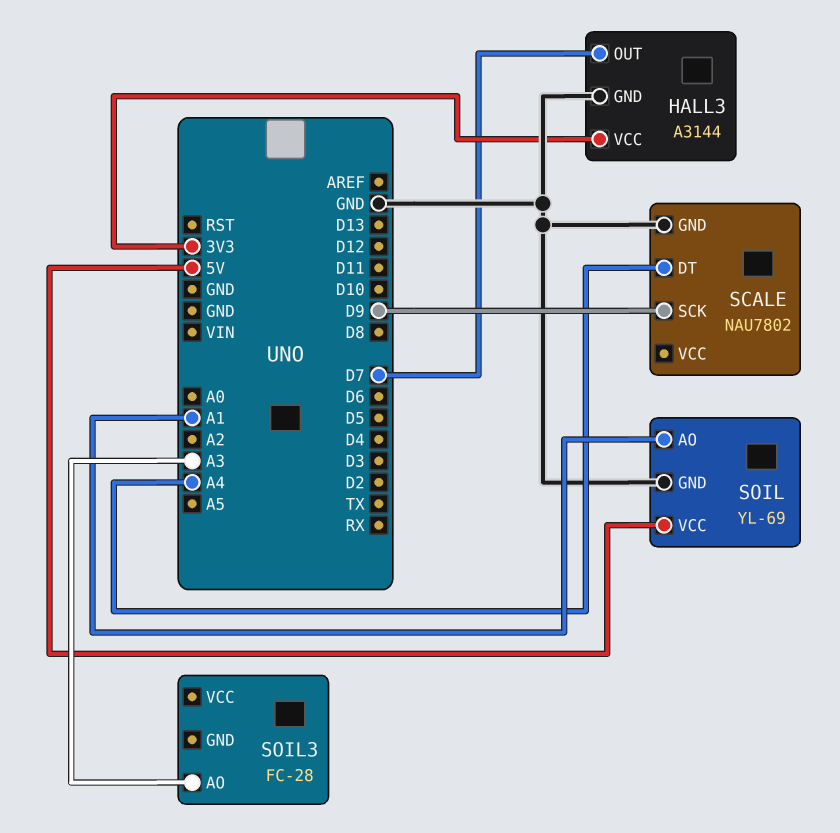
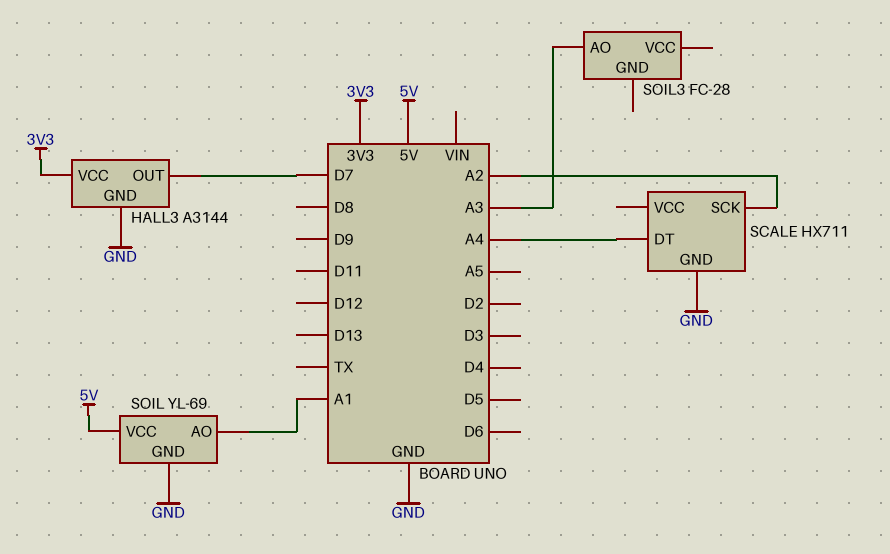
SCALE: NAU7802 -> HX711
SCALE pin SCK: D9 -> A2

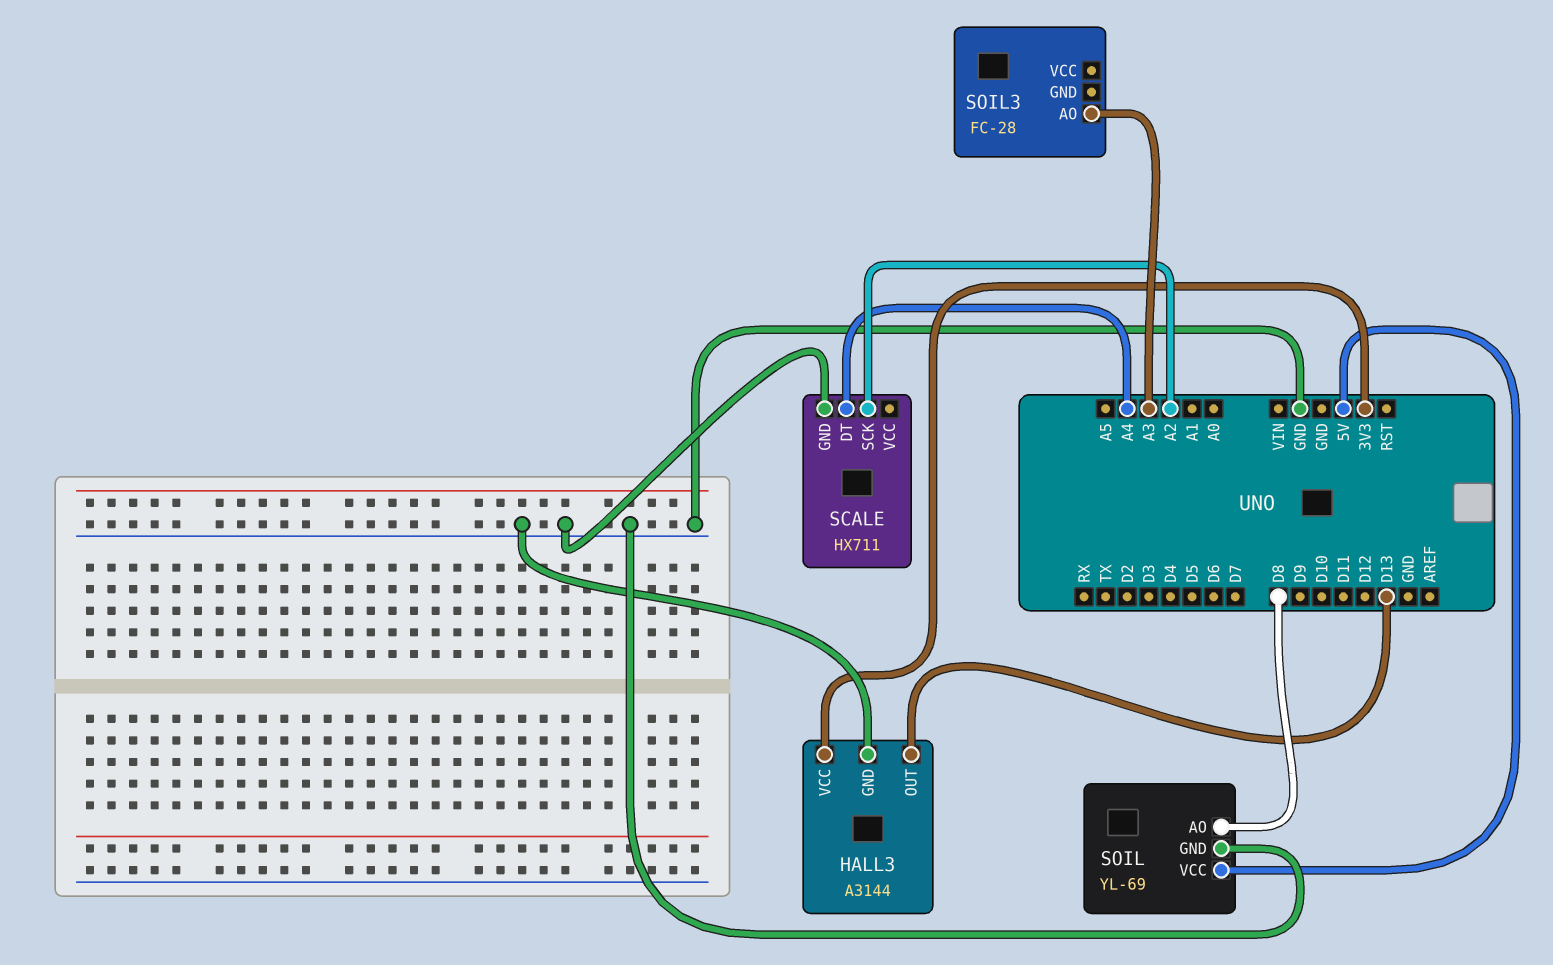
HALL3 pin OUT: D7 -> D13
SOIL pin AO: A1 -> D8

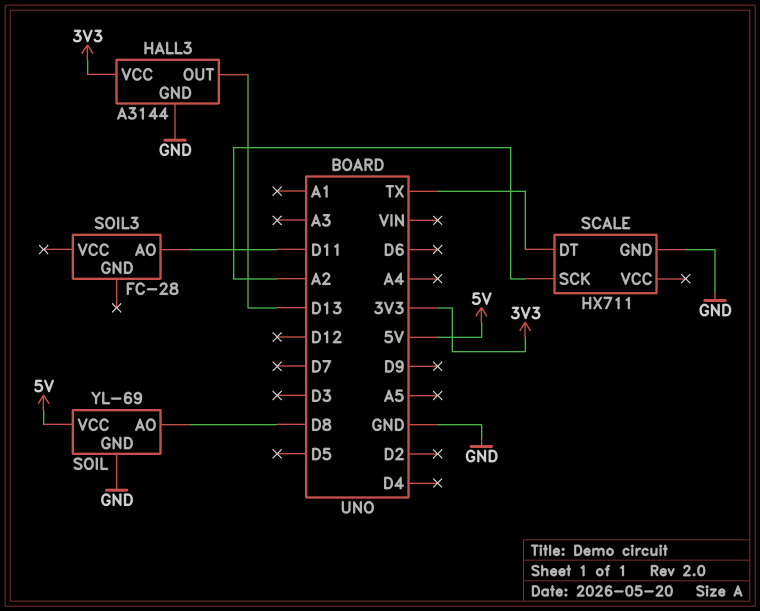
SCALE pin DT: A4 -> TX
SOIL3 pin AO: A3 -> D11

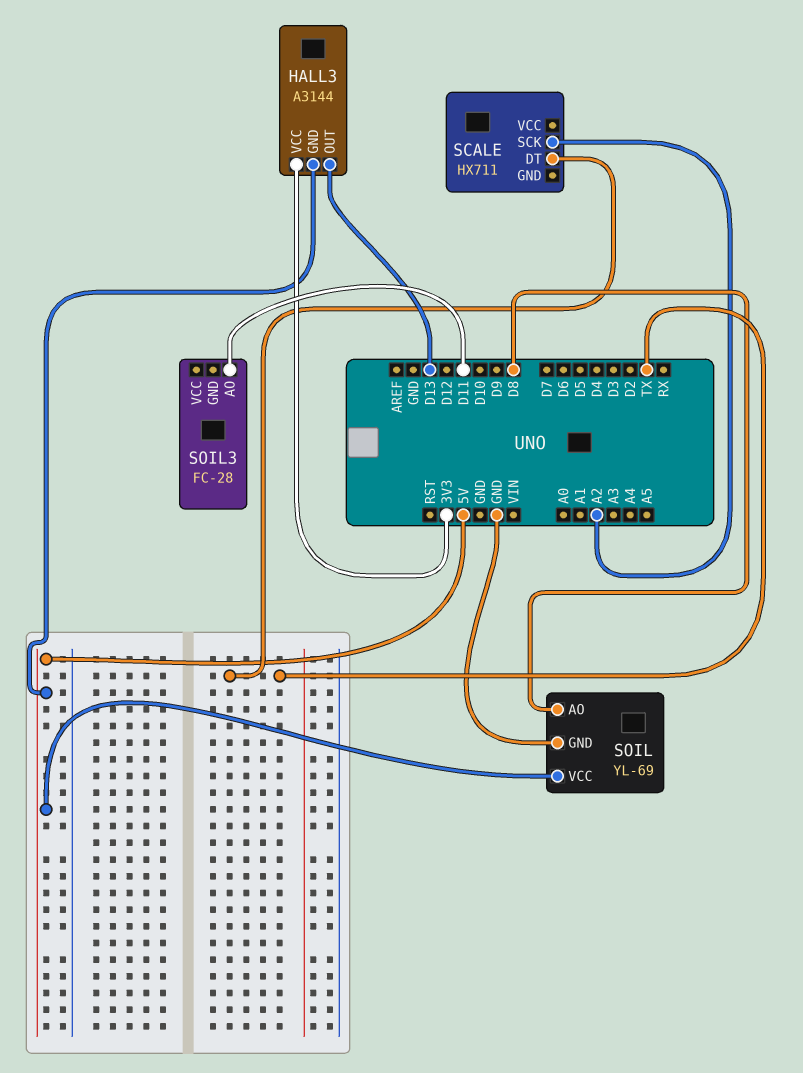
HALL3 pin GND: GND -> 5V
SCALE pin GND: GND -> none

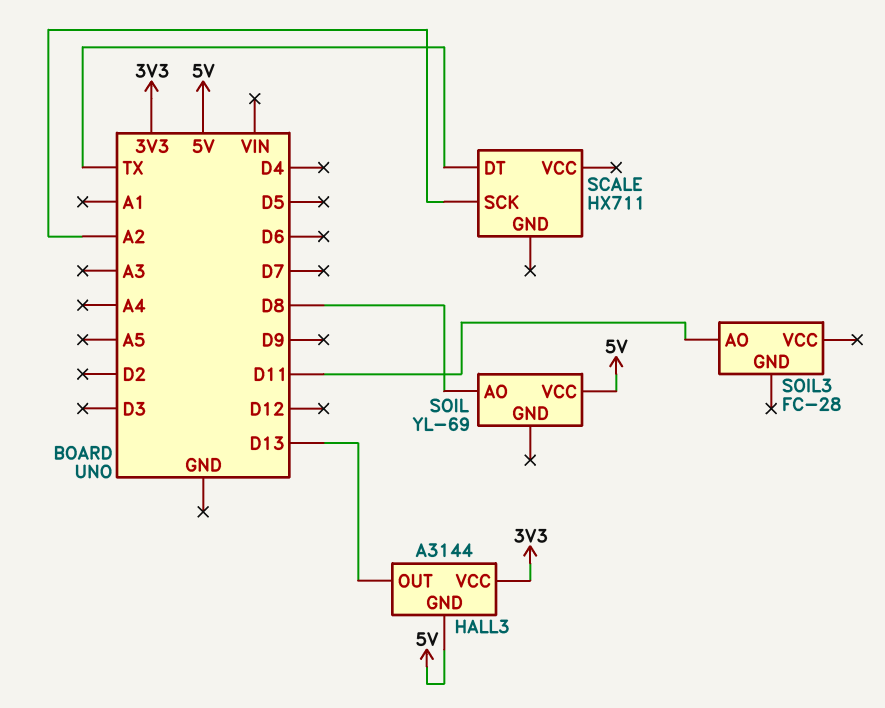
SOIL pin GND: GND -> none

